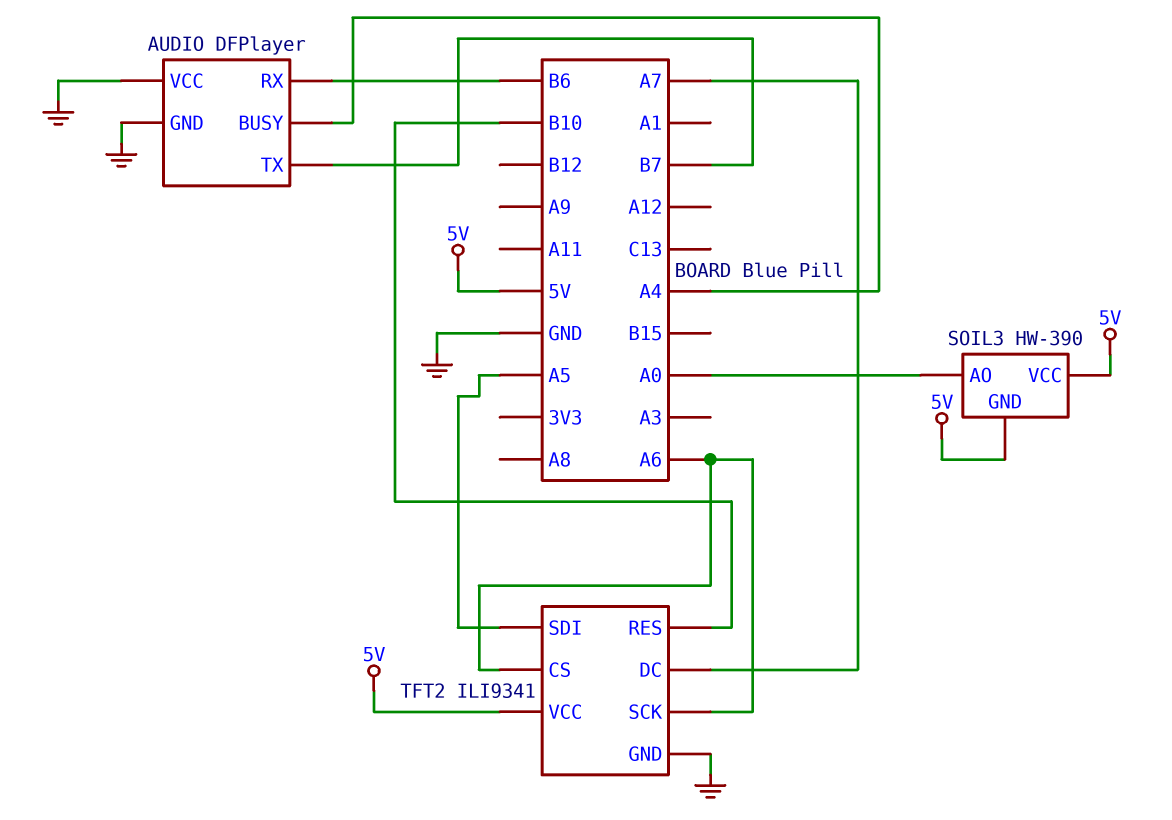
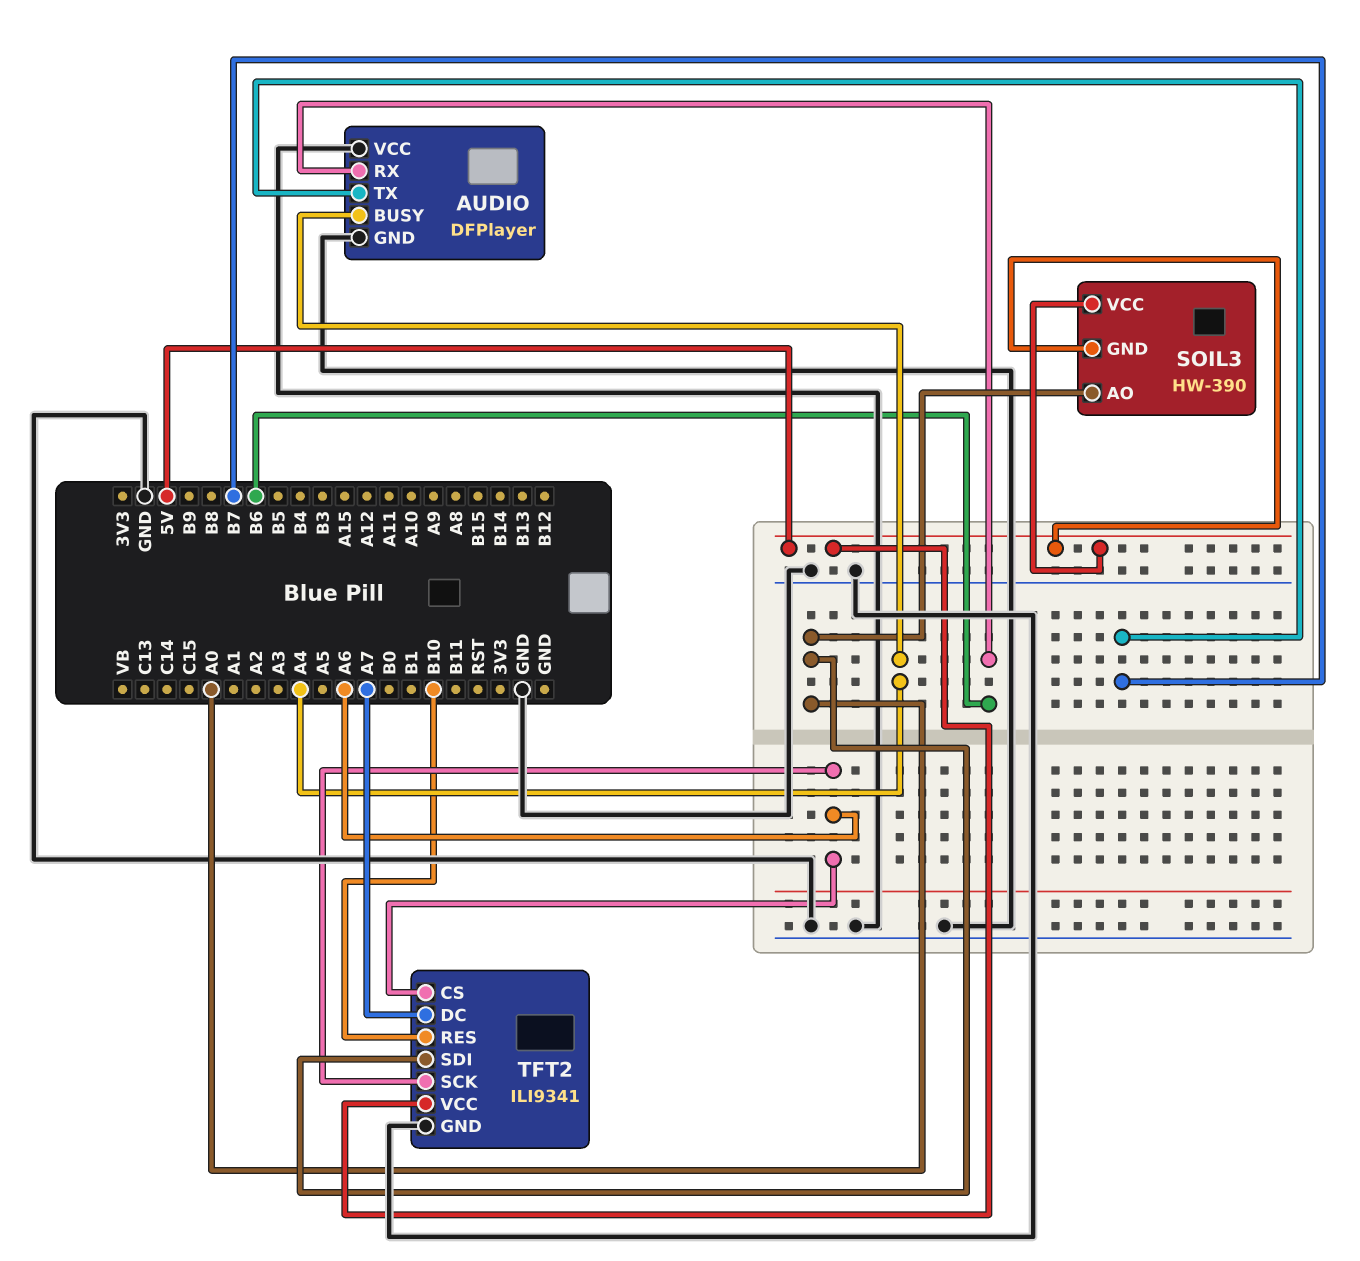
TFT2 pin SDI: A5 -> A0

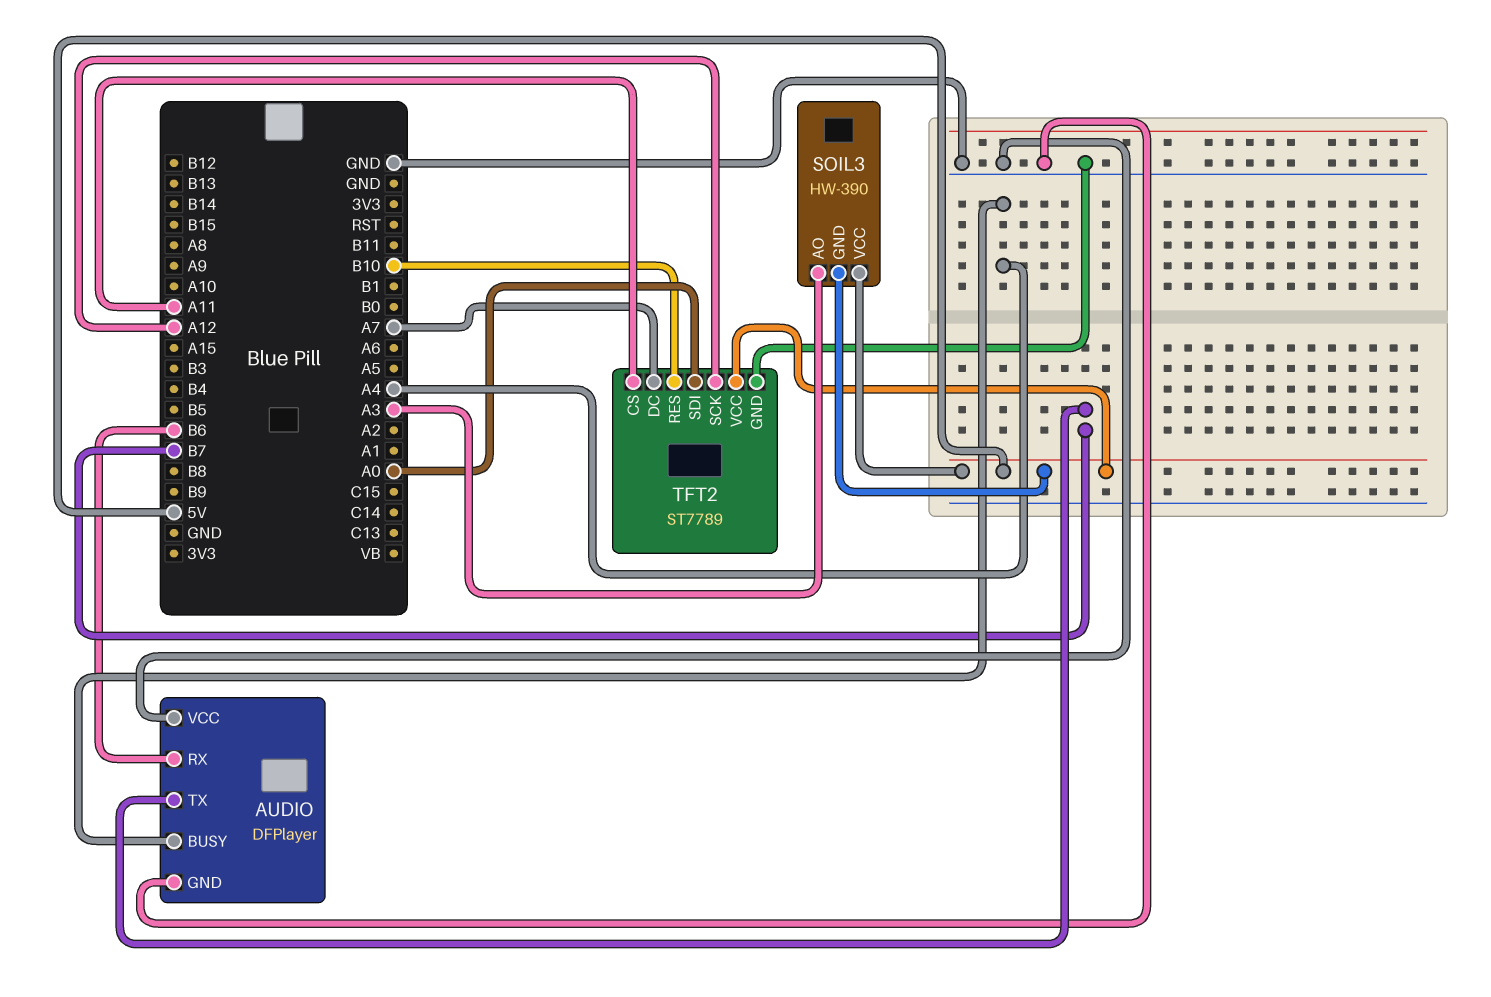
SOIL3 pin AO: A0 -> A3
TFT2: ILI9341 -> ST7789
TFT2 pin CS: A6 -> A11
TFT2 pin SCK: A6 -> A12

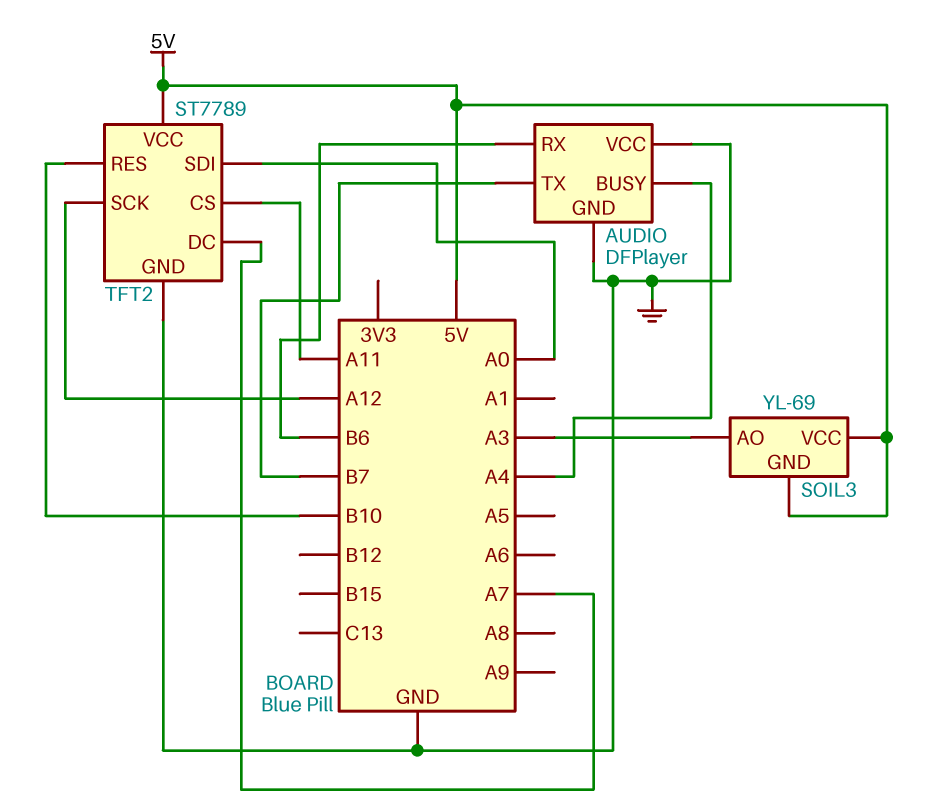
SOIL3: HW-390 -> YL-69

